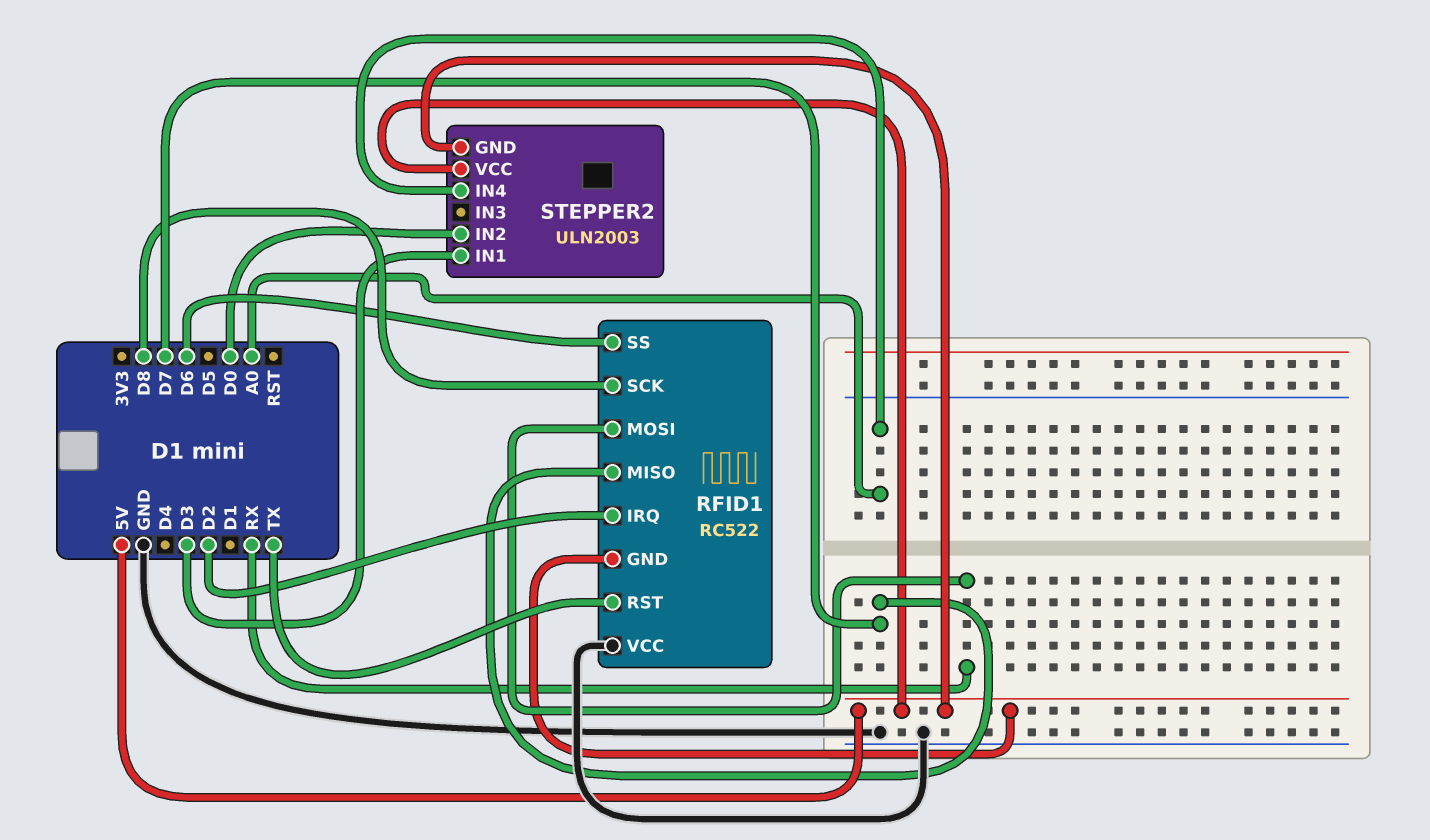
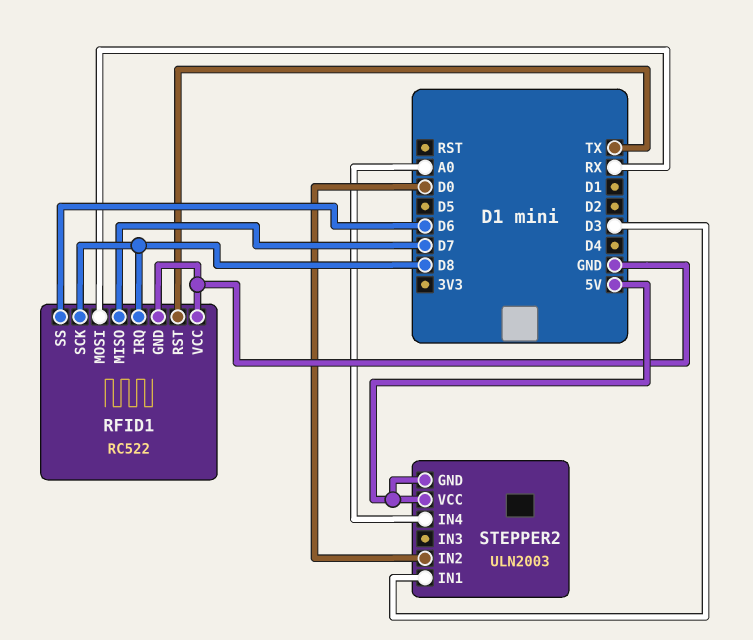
RFID1 pin GND: 5V -> GND
RFID1 pin IRQ: D2 -> D8

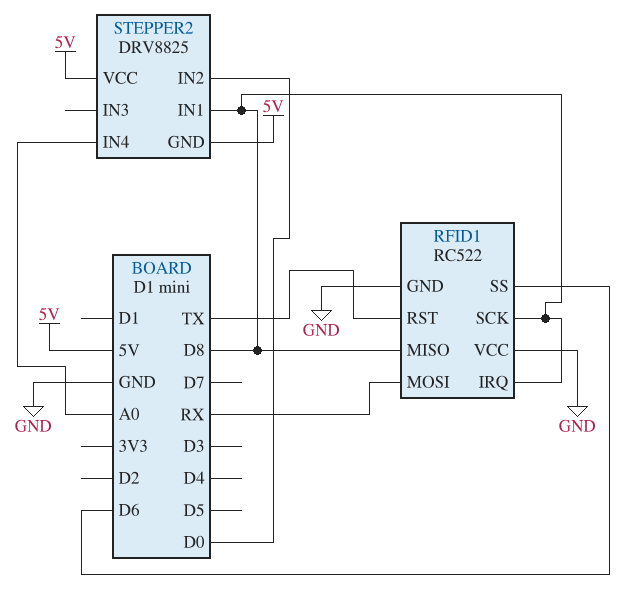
RFID1 pin MISO: D7 -> D8
STEPPER2: ULN2003 -> DRV8825
STEPPER2 pin IN1: D3 -> D8

